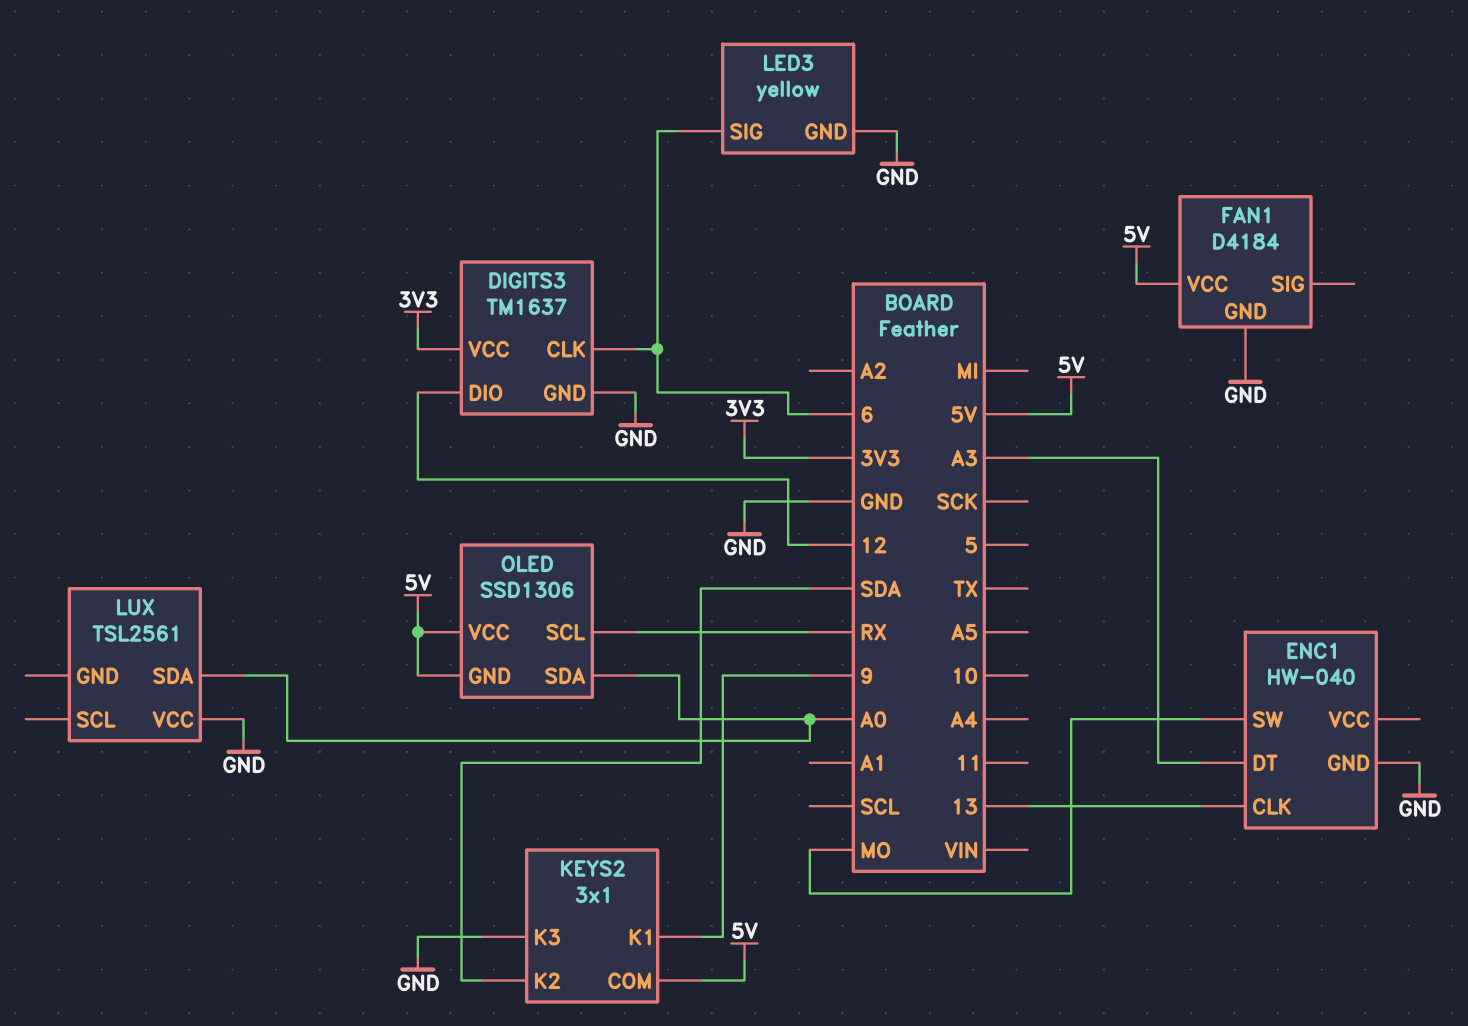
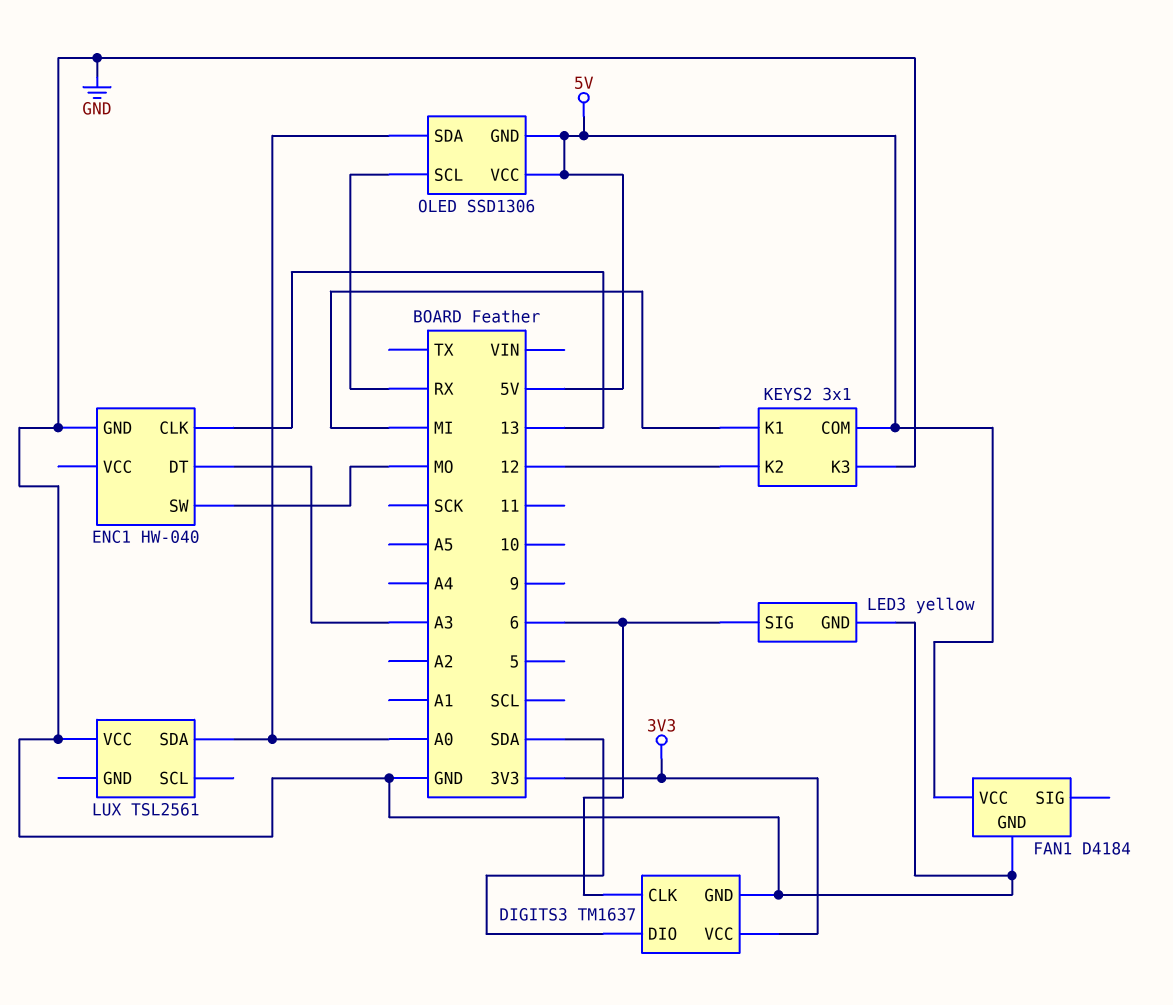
DIGITS3 pin DIO: 12 -> SDA
KEYS2 pin K1: 9 -> MI
KEYS2 pin K2: SDA -> 12

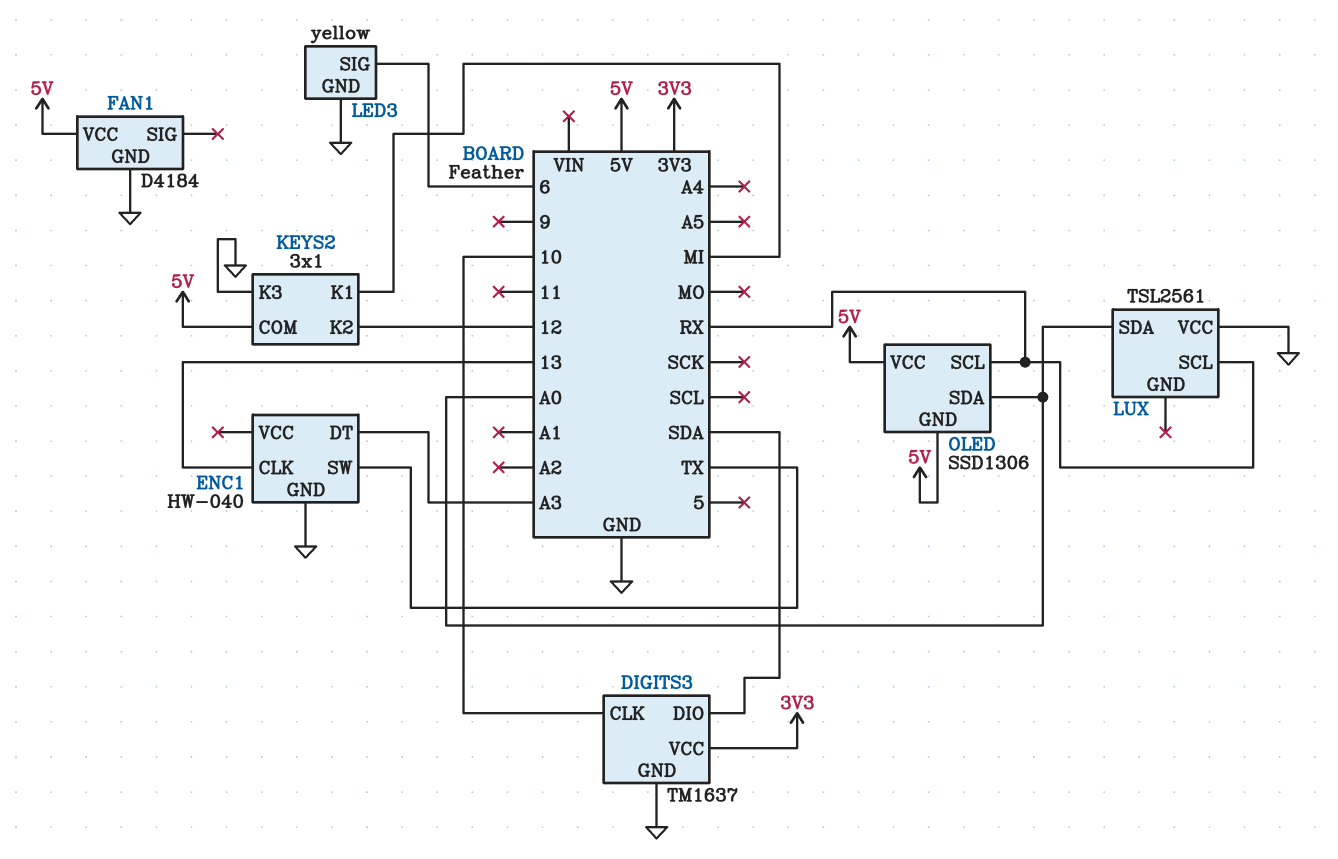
DIGITS3 pin CLK: 6 -> 10
ENC1 pin SW: MO -> TX
LUX pin SCL: none -> RX

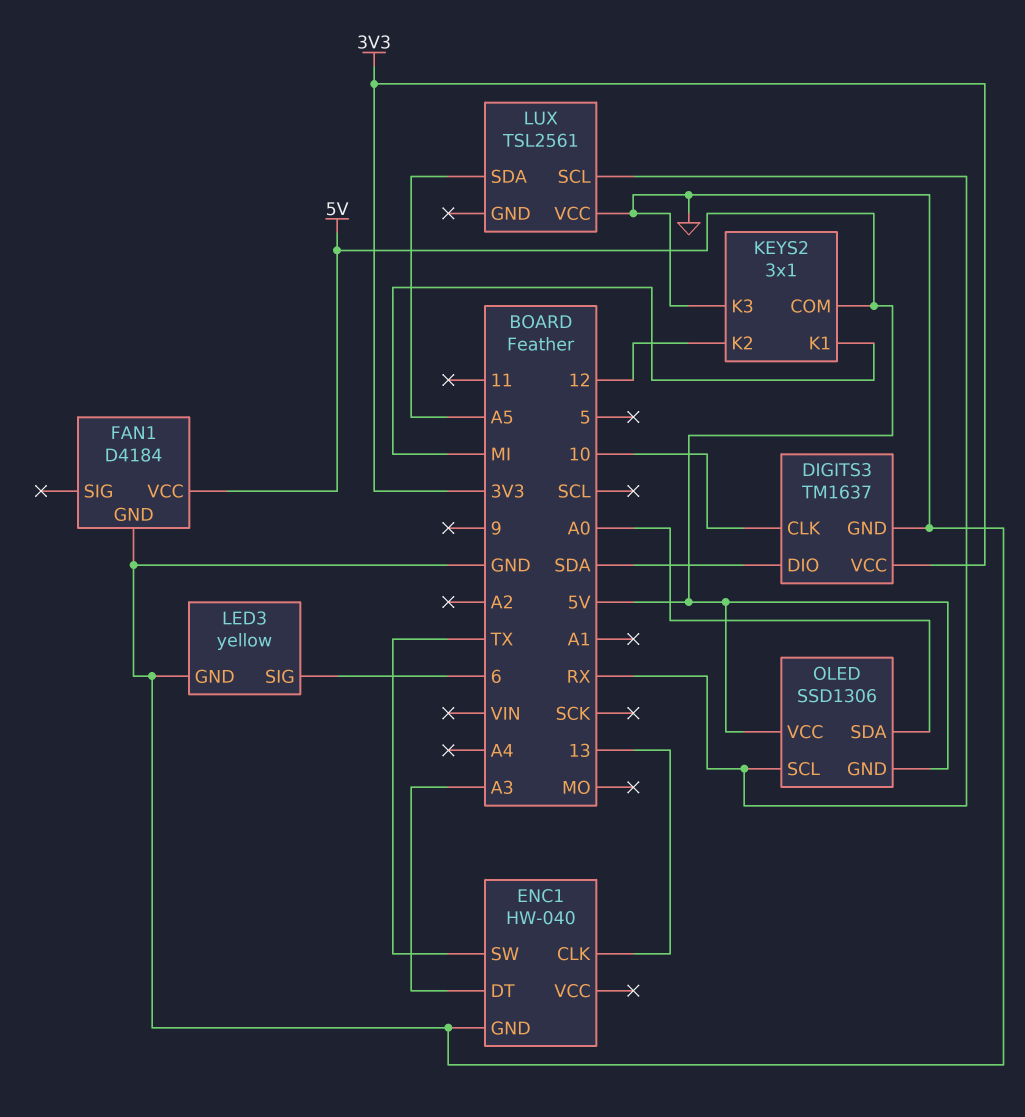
LUX pin SDA: A0 -> A5

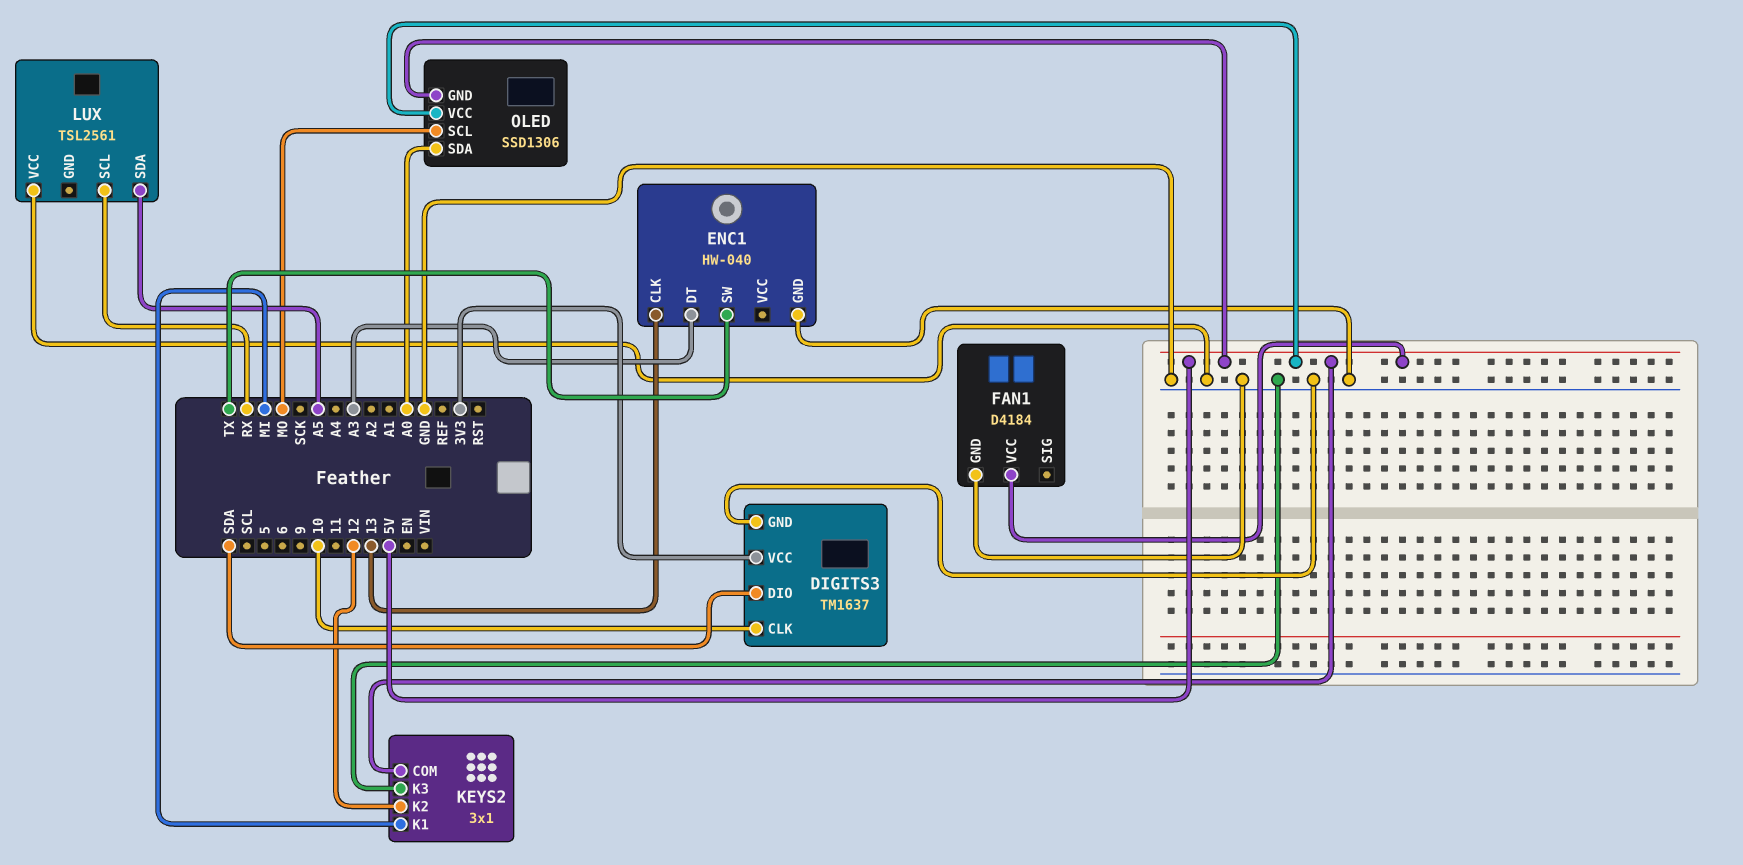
LED3: yellow -> none
LED3 pin GND: GND -> none
LED3 pin SIG: 6 -> none
OLED pin SCL: RX -> MO

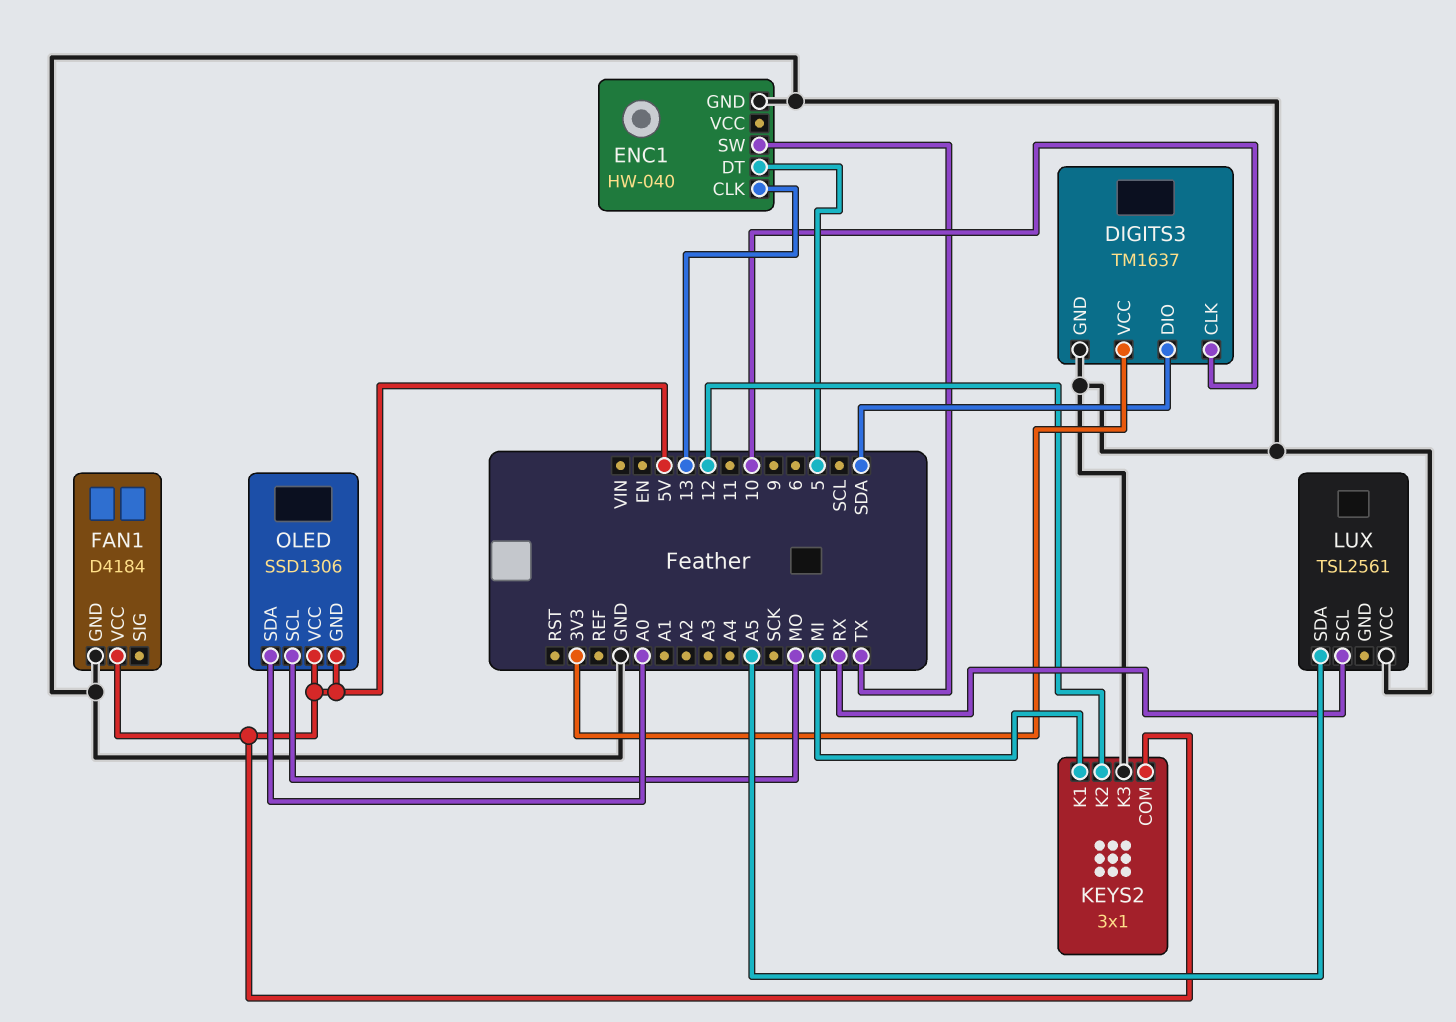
ENC1 pin DT: A3 -> 5

